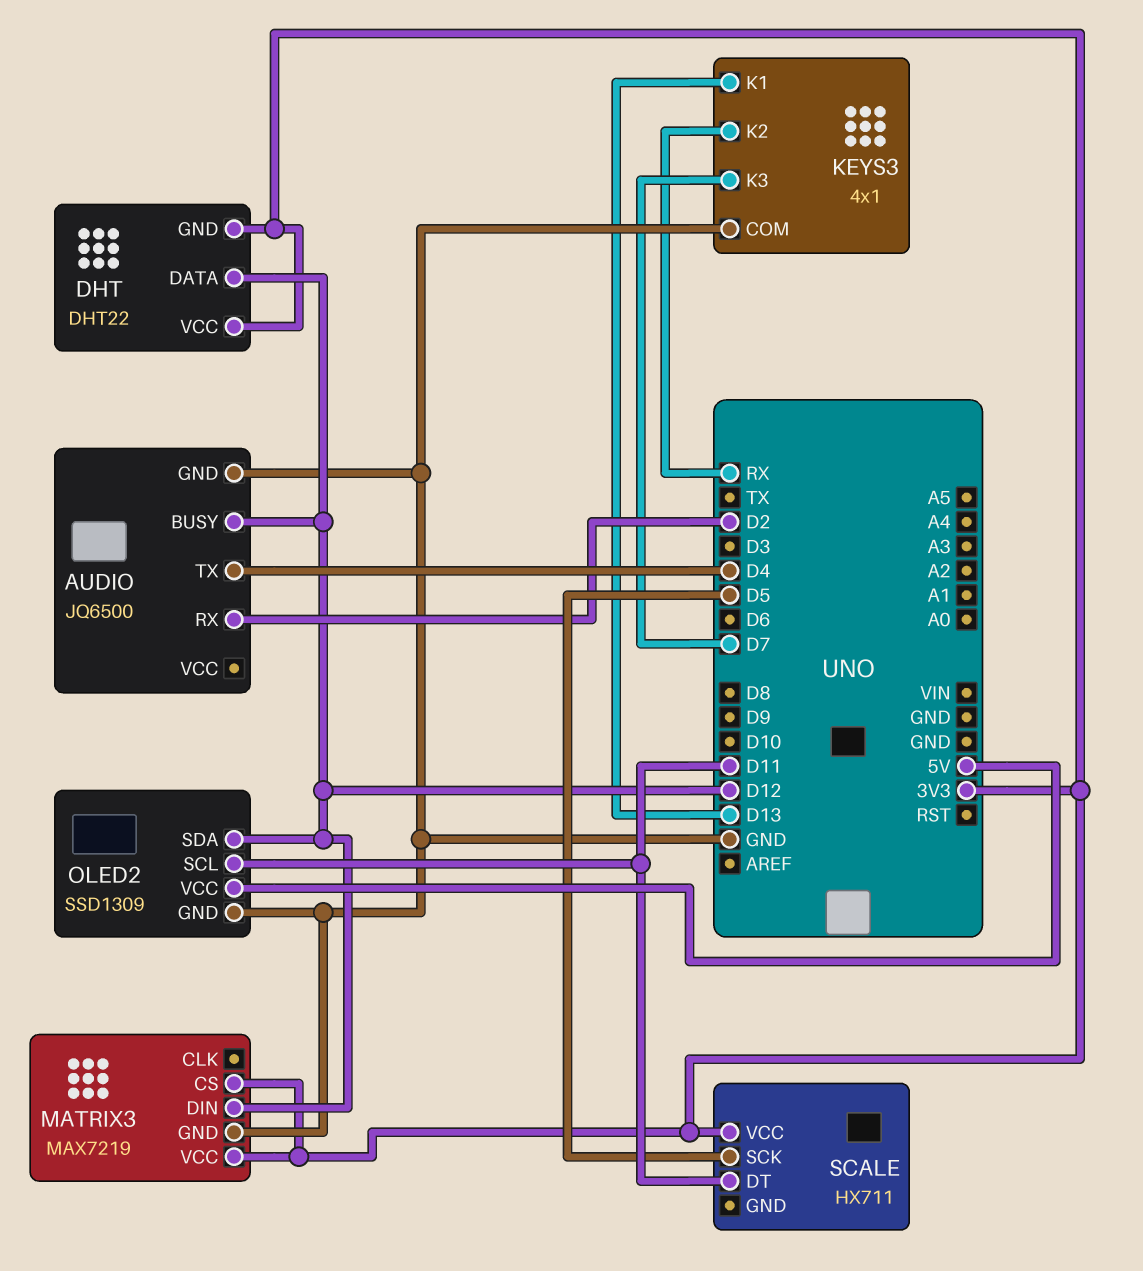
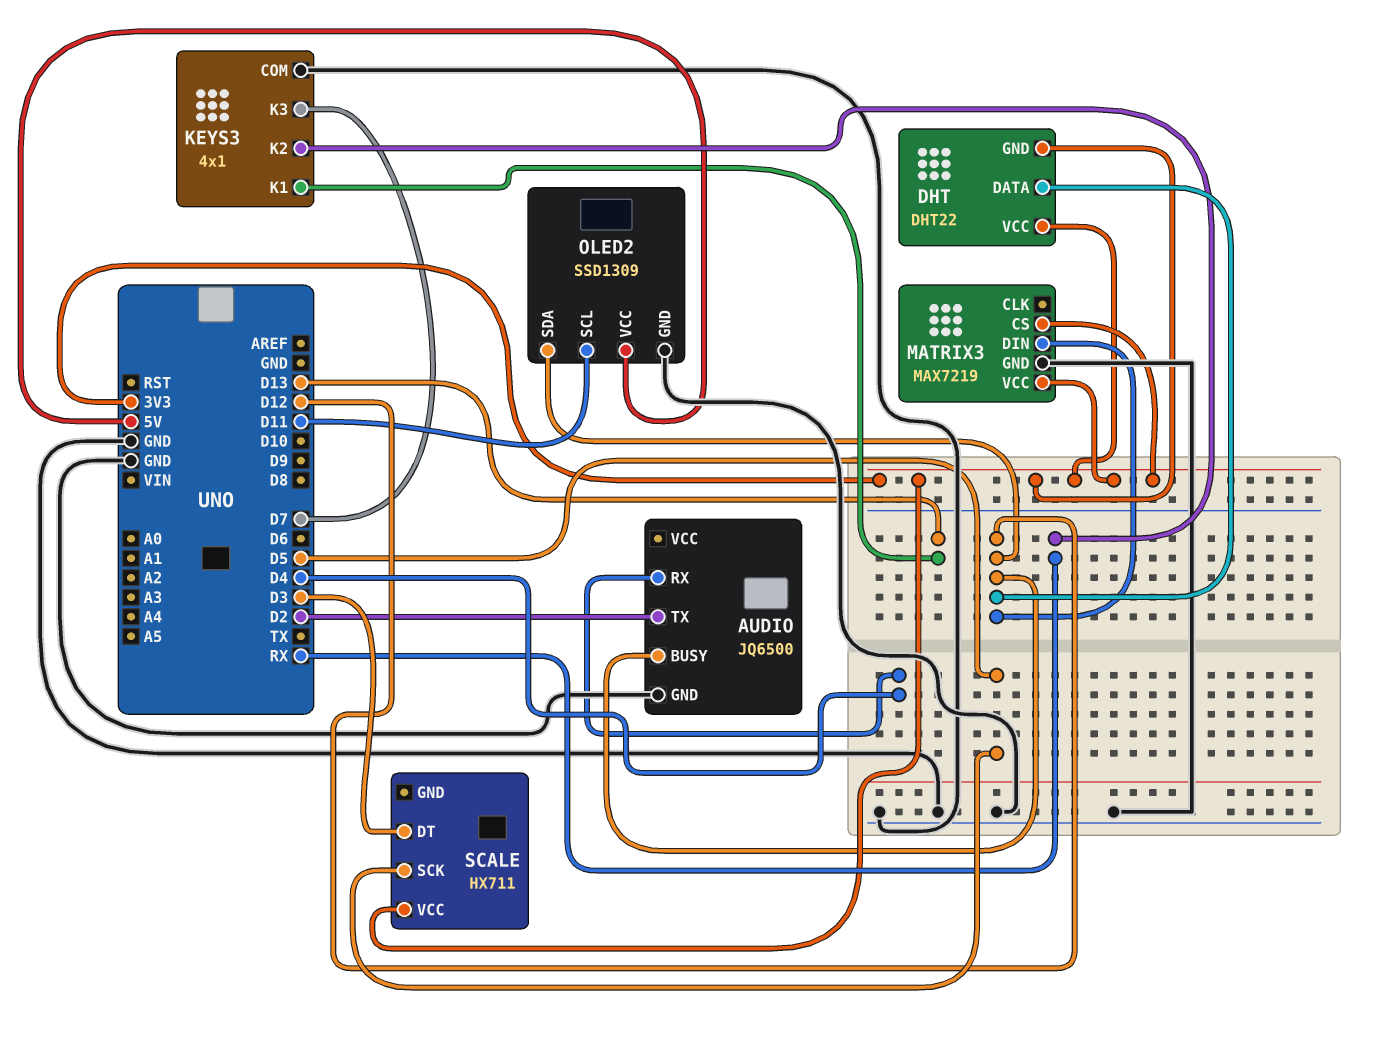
AUDIO pin RX: D2 -> D4
AUDIO pin TX: D4 -> D2
SCALE pin DT: D11 -> D3

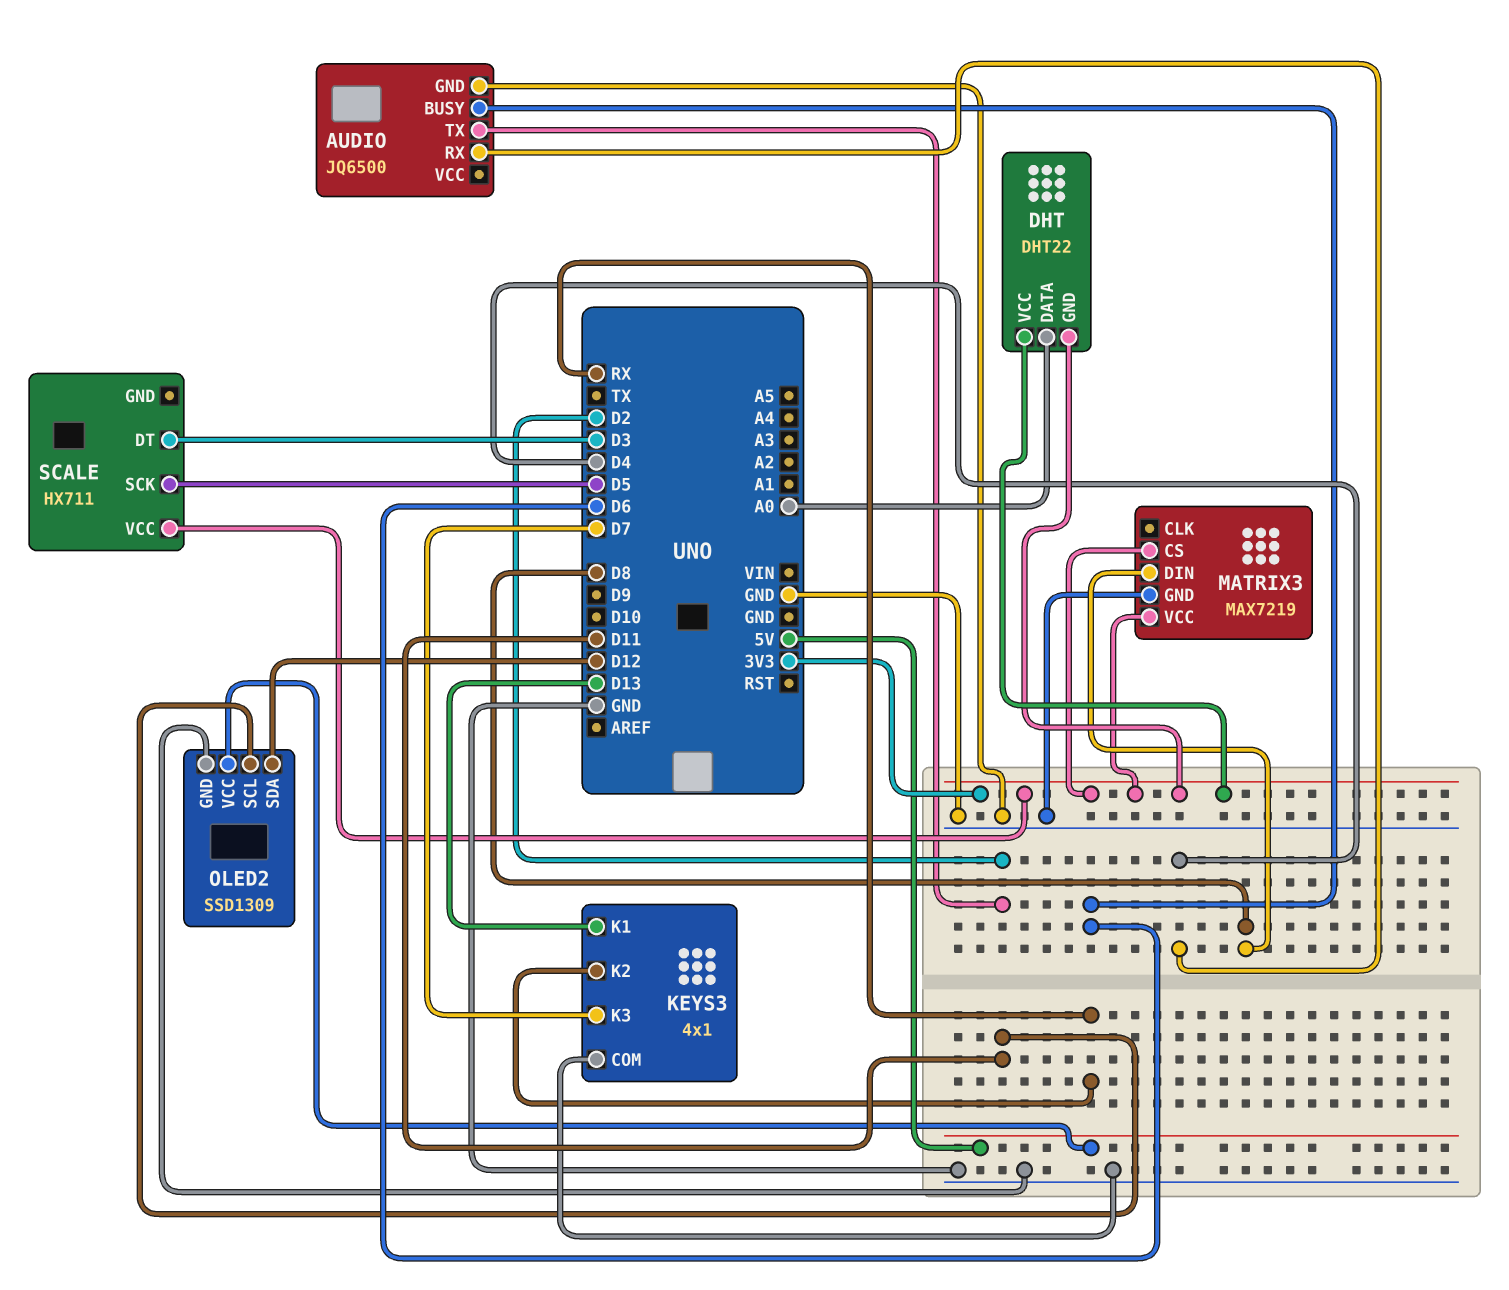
AUDIO pin BUSY: D12 -> D6
DHT pin DATA: D12 -> A0
MATRIX3 pin DIN: D12 -> D8

